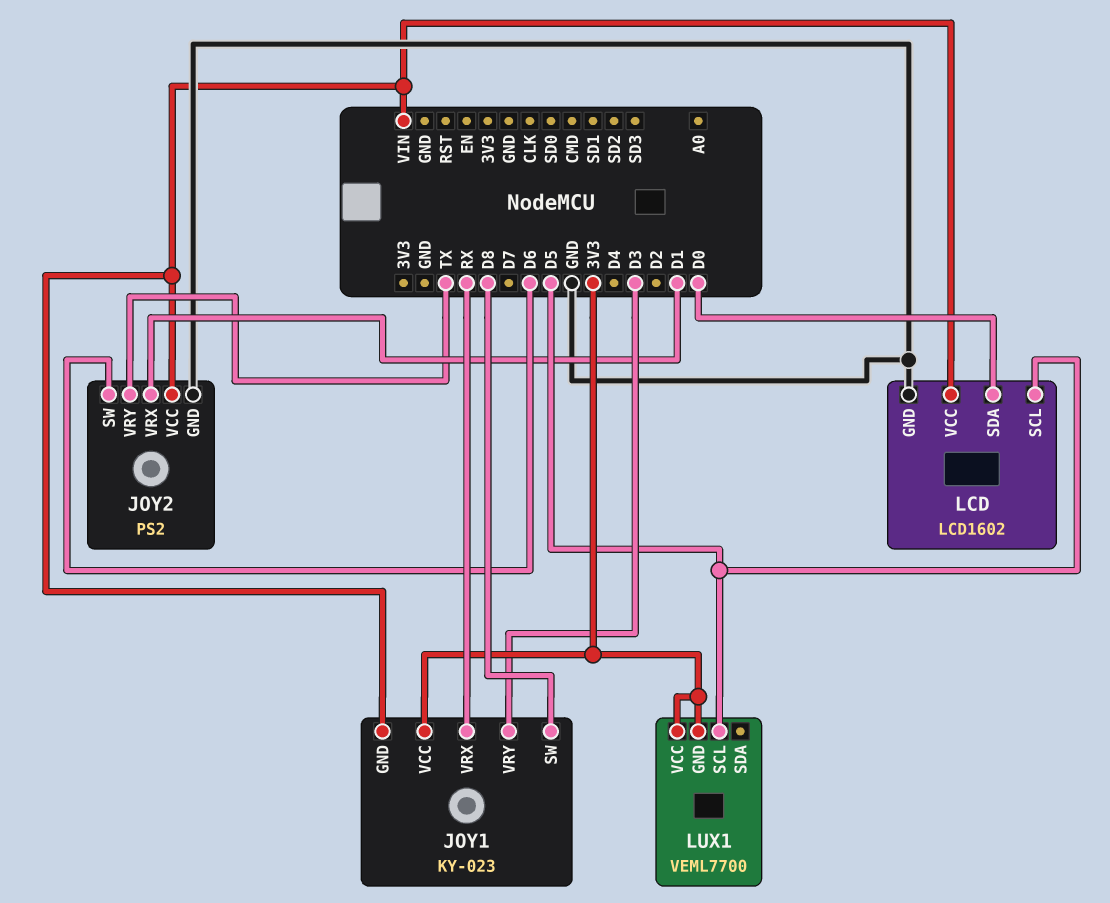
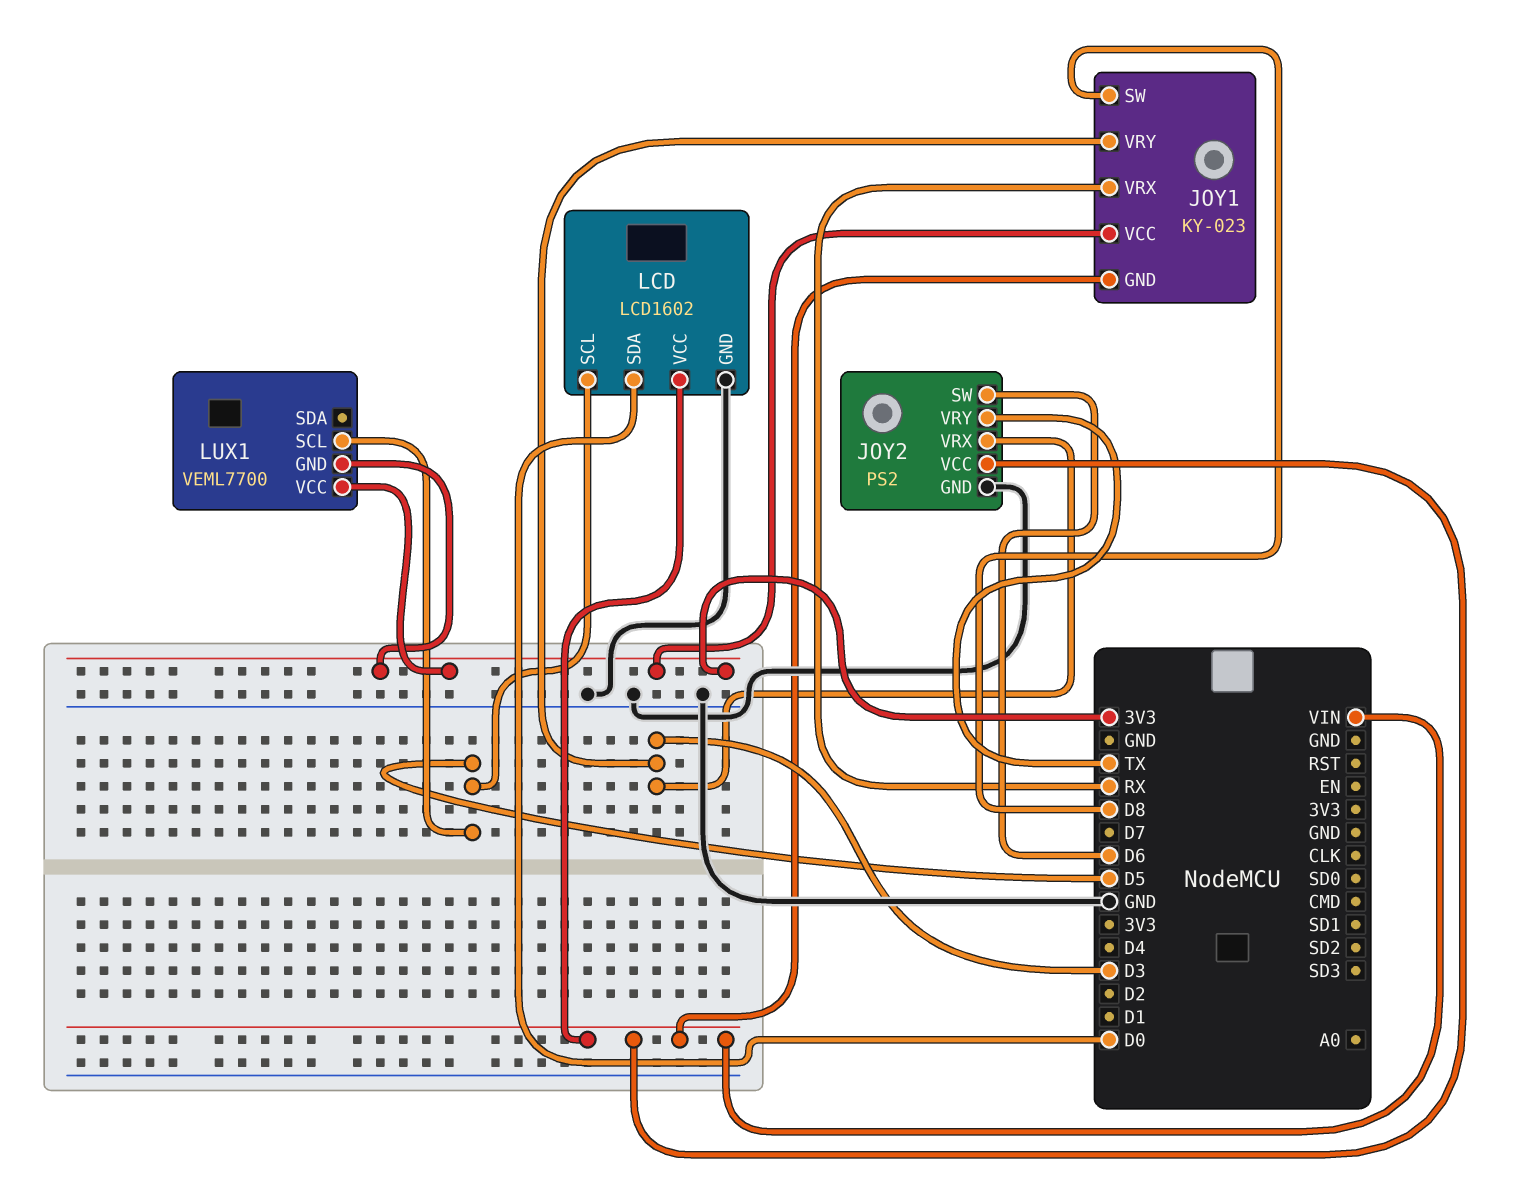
JOY2 pin VRX: D1 -> D3

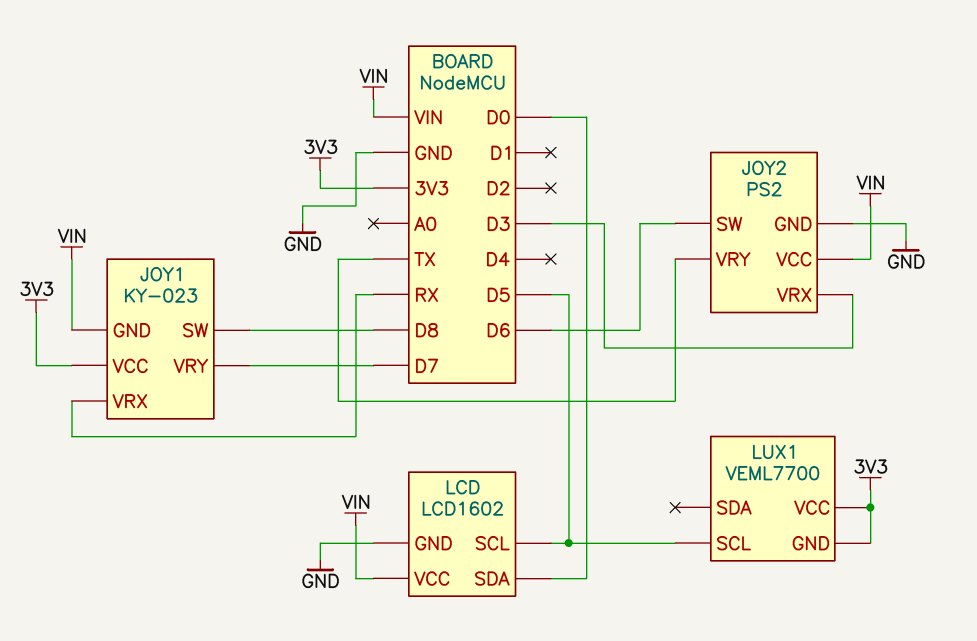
JOY1 pin VRY: D3 -> D7

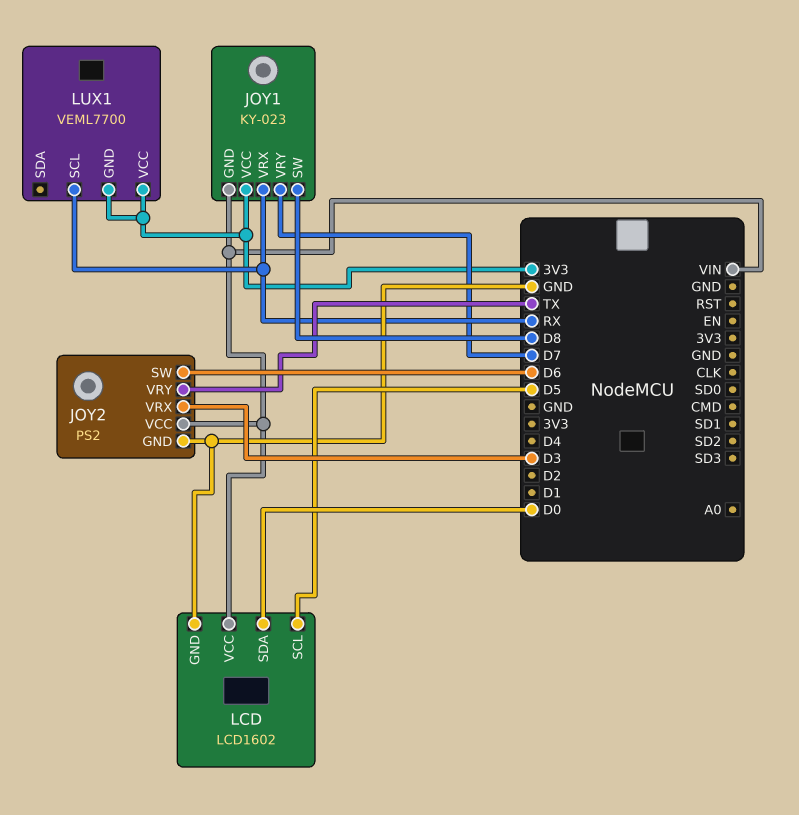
LUX1 pin SCL: D5 -> RX

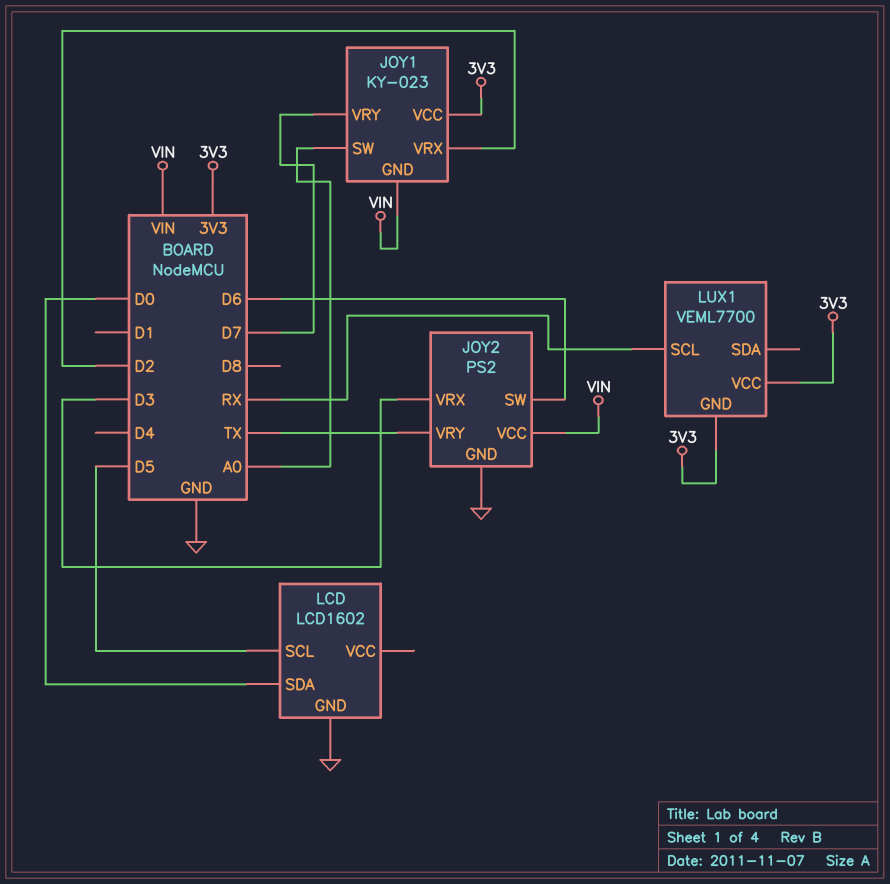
JOY1 pin SW: D8 -> A0
JOY1 pin VRX: RX -> D2
LCD pin VCC: VIN -> none

